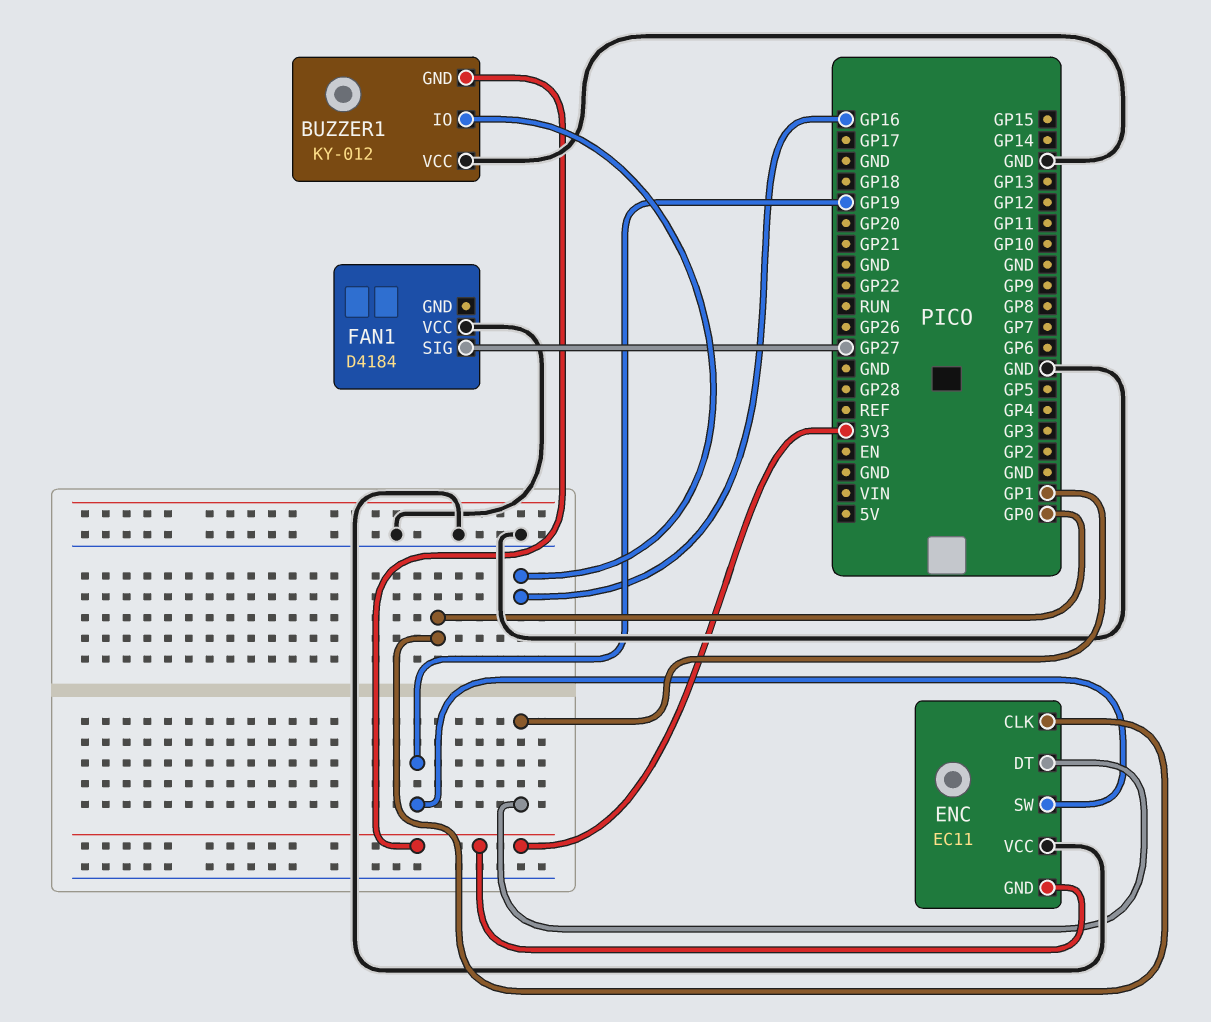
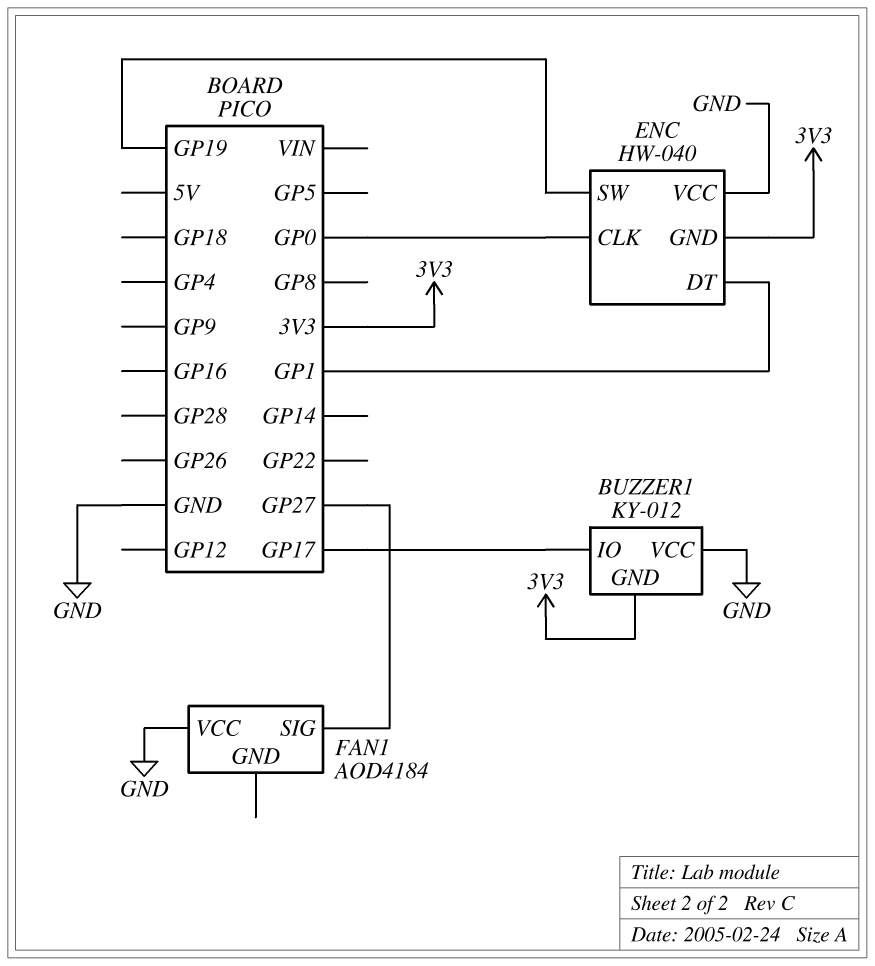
BUZZER1 pin IO: GP16 -> GP17
ENC: EC11 -> HW-040
FAN1: D4184 -> AOD4184

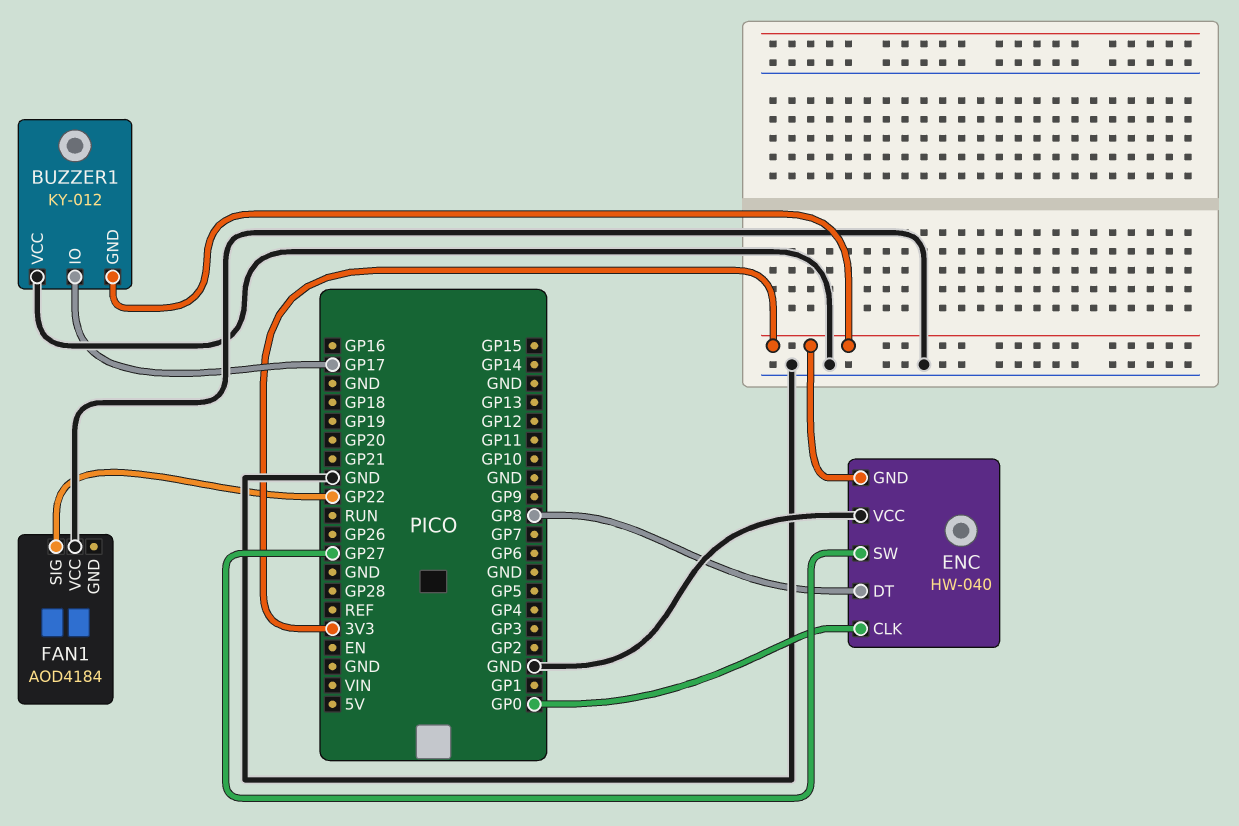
ENC pin DT: GP1 -> GP8
ENC pin SW: GP19 -> GP27
FAN1 pin SIG: GP27 -> GP22

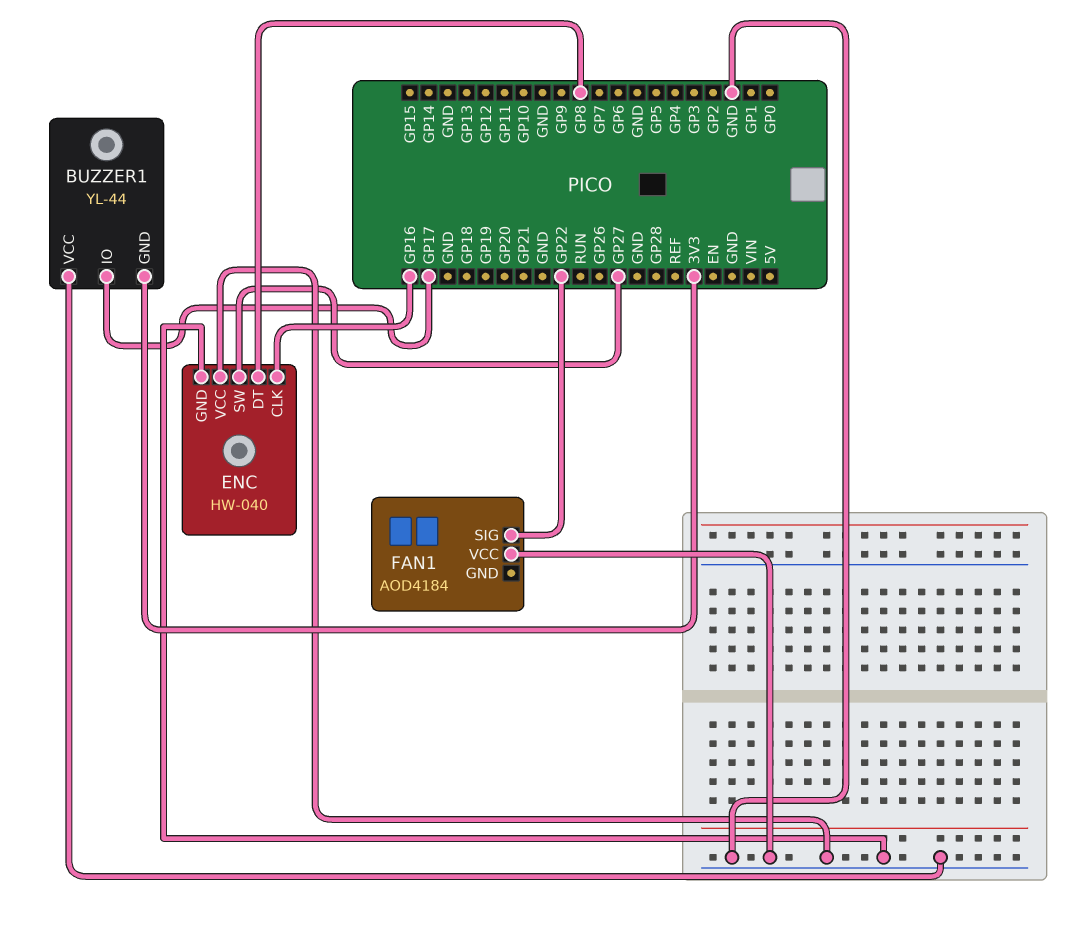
BUZZER1: KY-012 -> YL-44
ENC pin CLK: GP0 -> GP16
ENC pin GND: 3V3 -> GND

